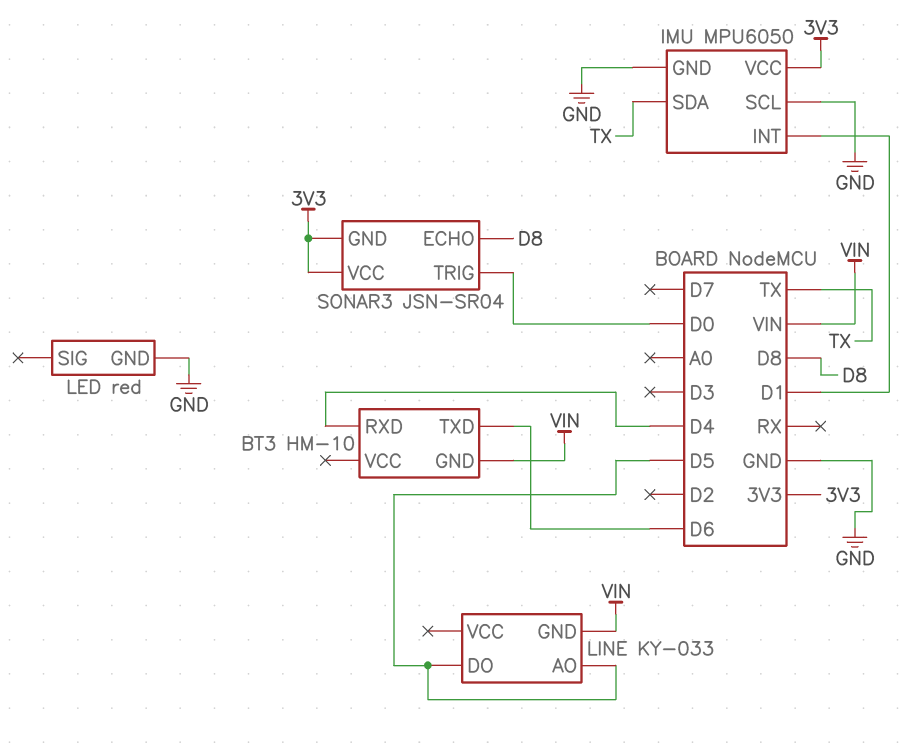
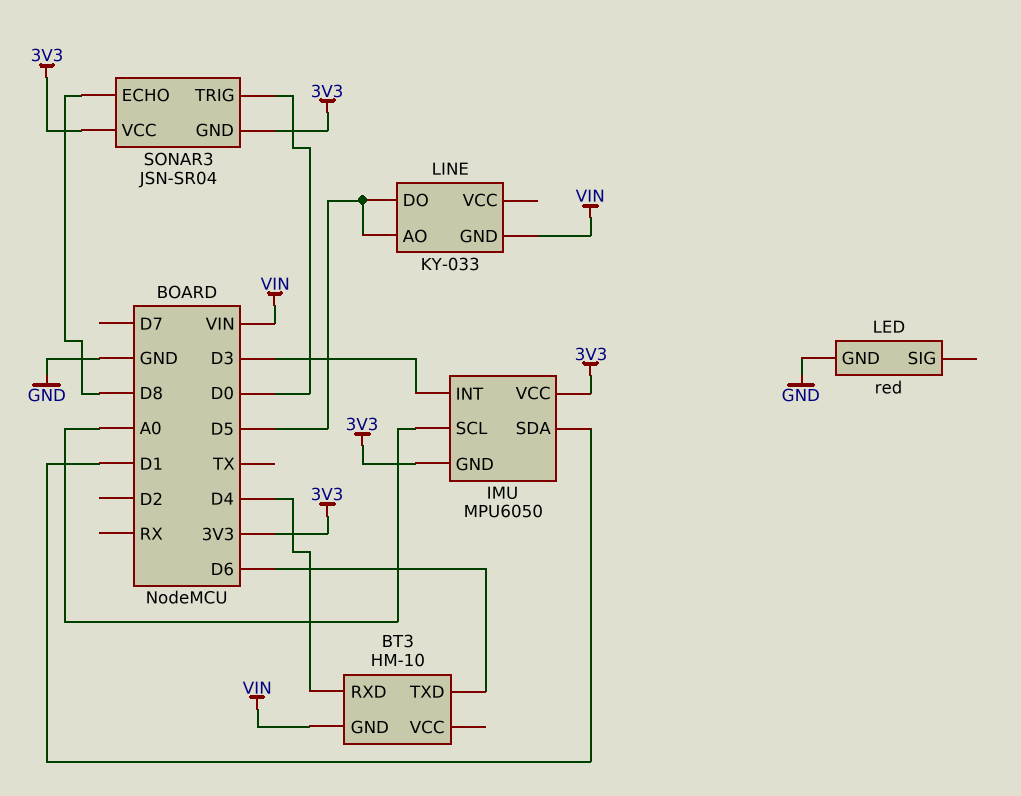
IMU pin GND: GND -> 3V3
IMU pin INT: D1 -> D3
IMU pin SCL: GND -> A0
IMU pin SDA: TX -> D1

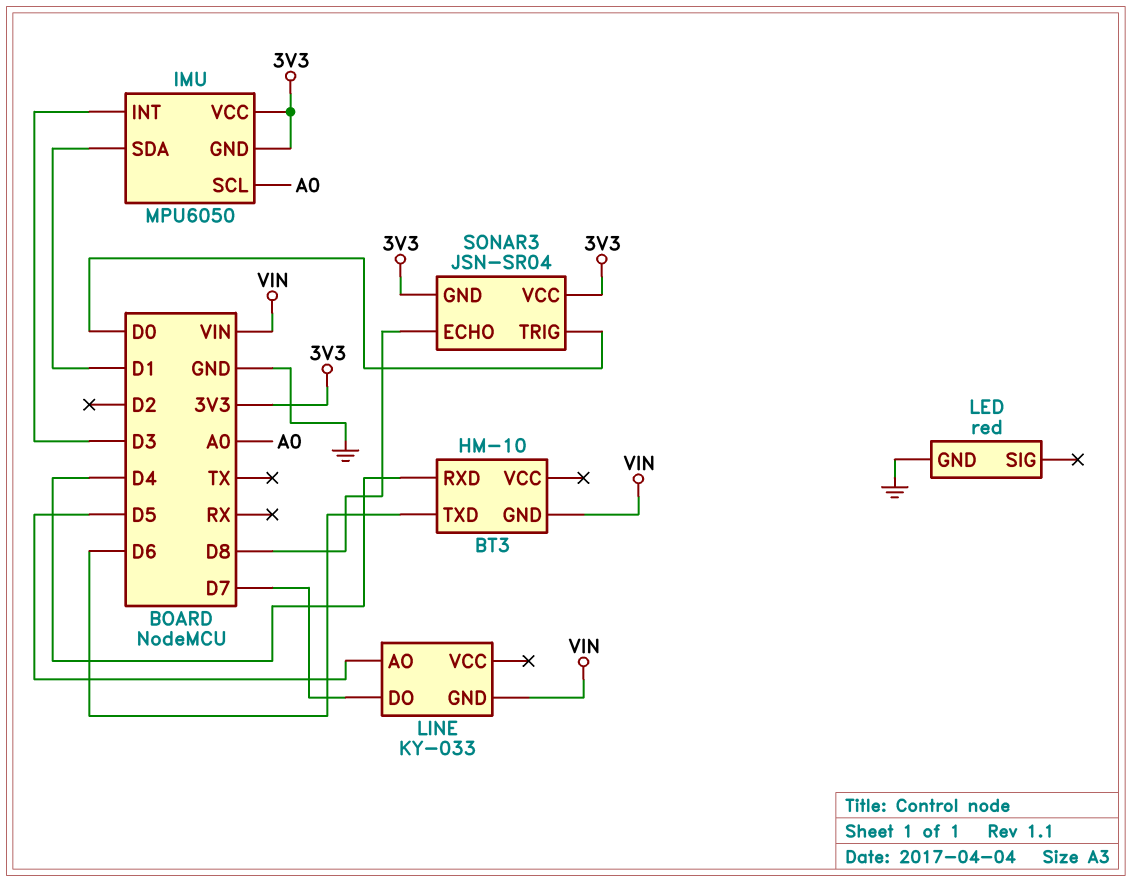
LINE pin DO: D5 -> D7

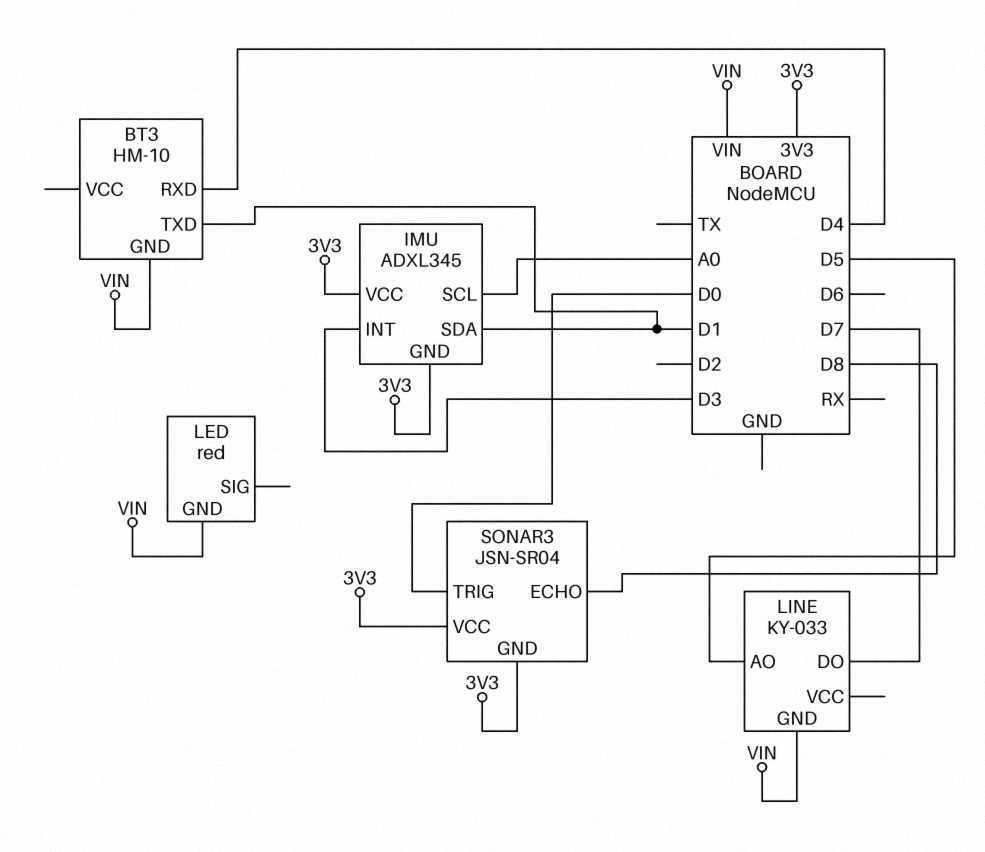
BT3 pin TXD: D6 -> D1
IMU: MPU6050 -> ADXL345
LED pin GND: GND -> VIN

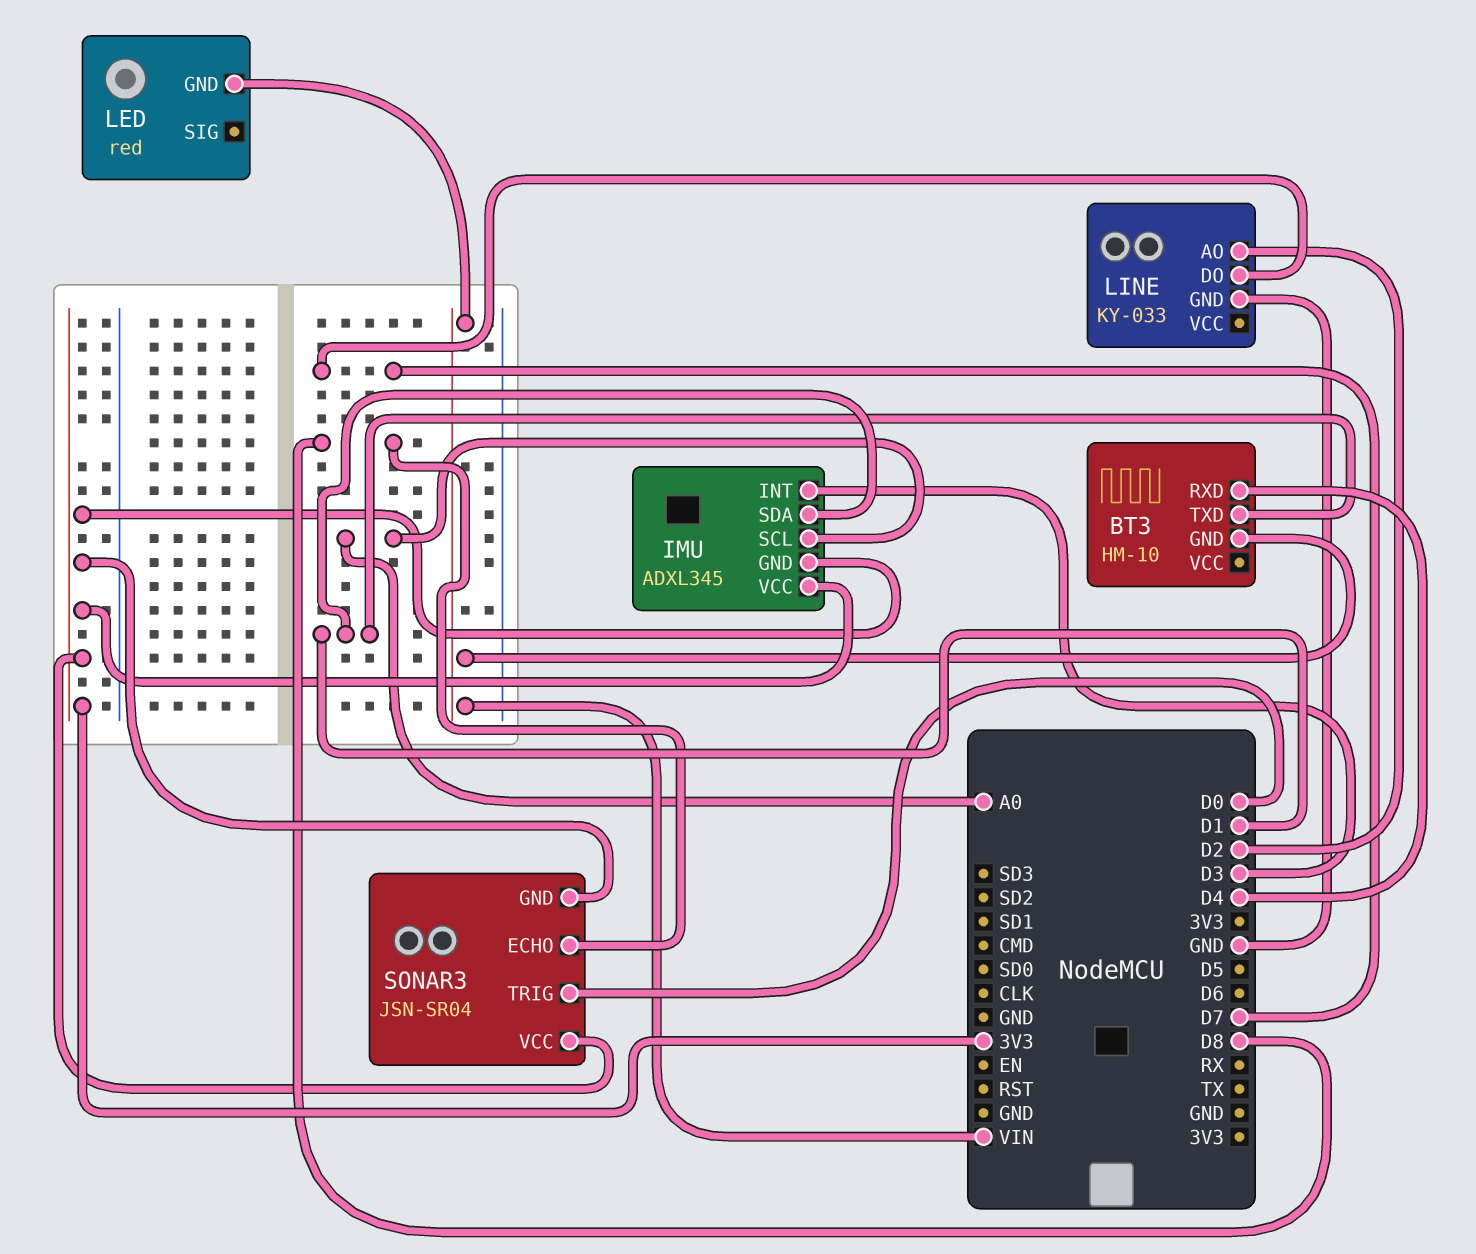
LINE pin AO: D5 -> D2
LINE pin GND: VIN -> GND

